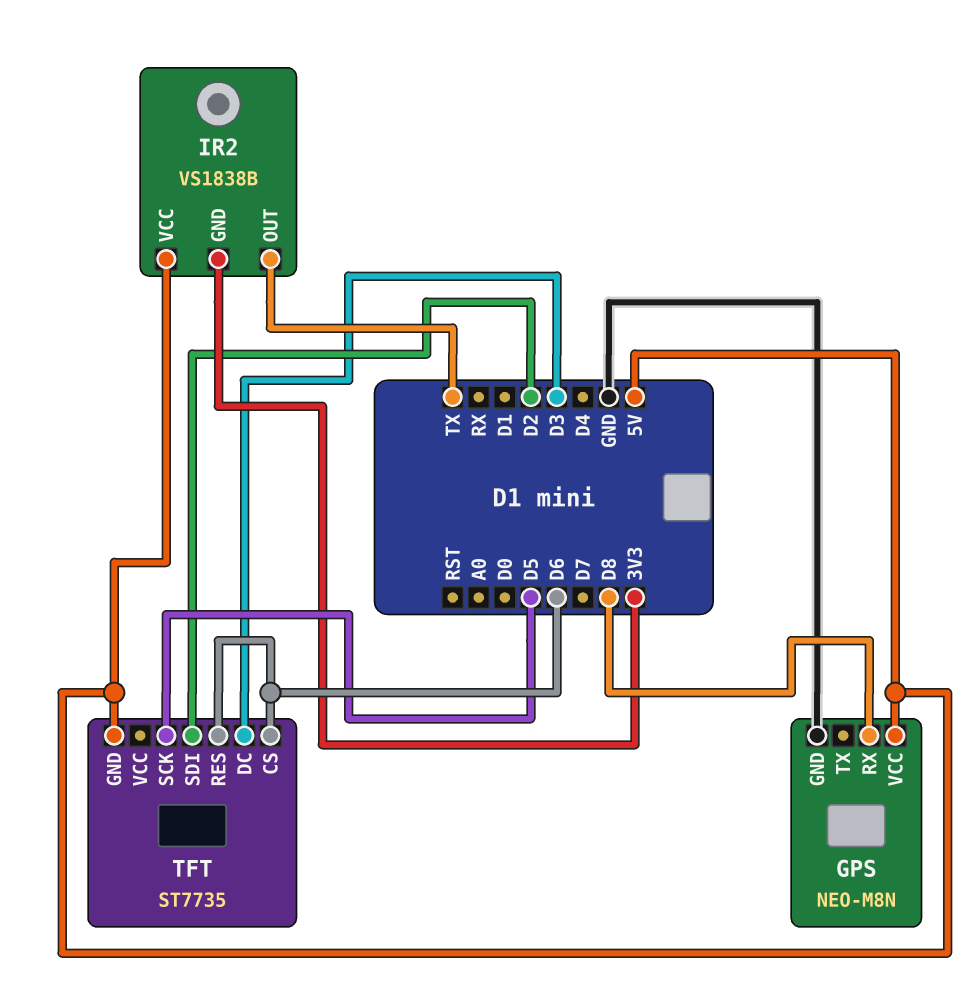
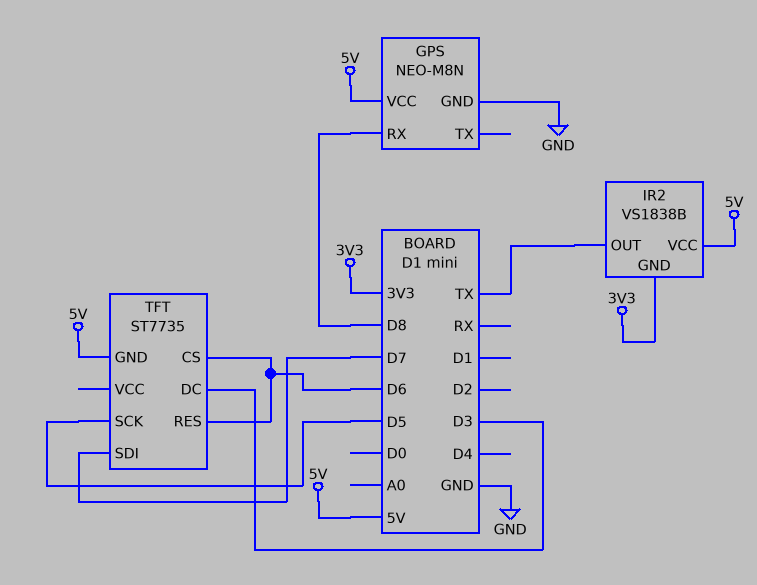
TFT pin SDI: D2 -> D7

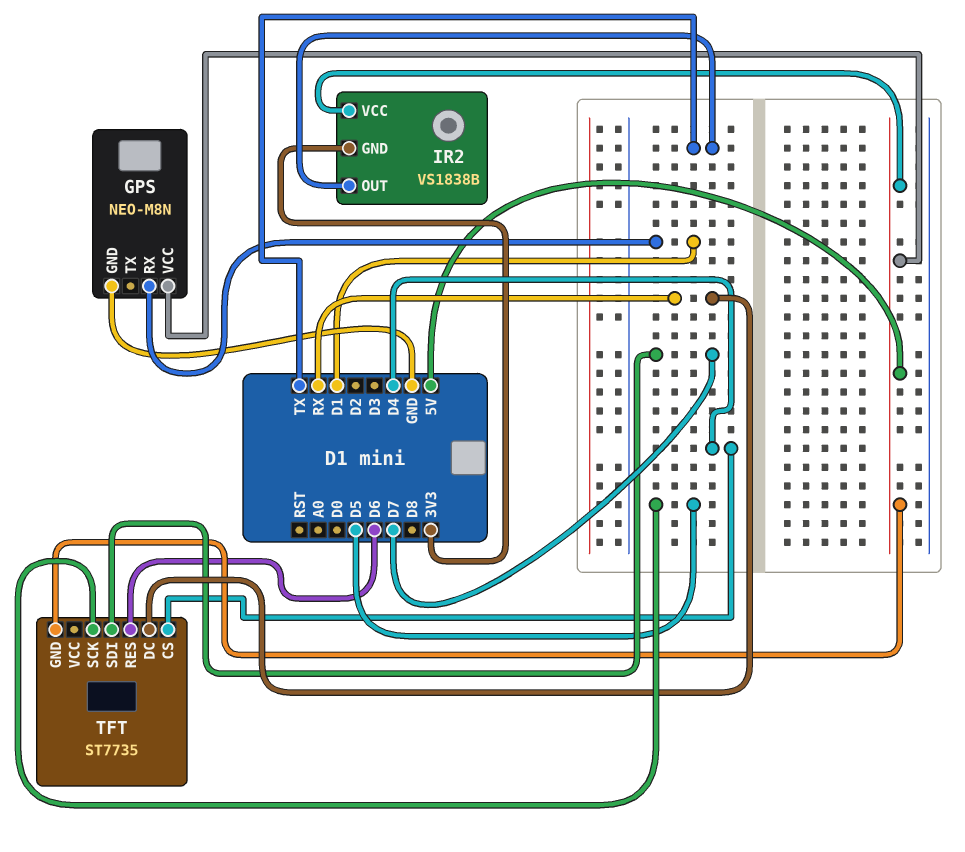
GPS pin RX: D8 -> D1
TFT pin CS: D6 -> D4
TFT pin DC: D3 -> RX

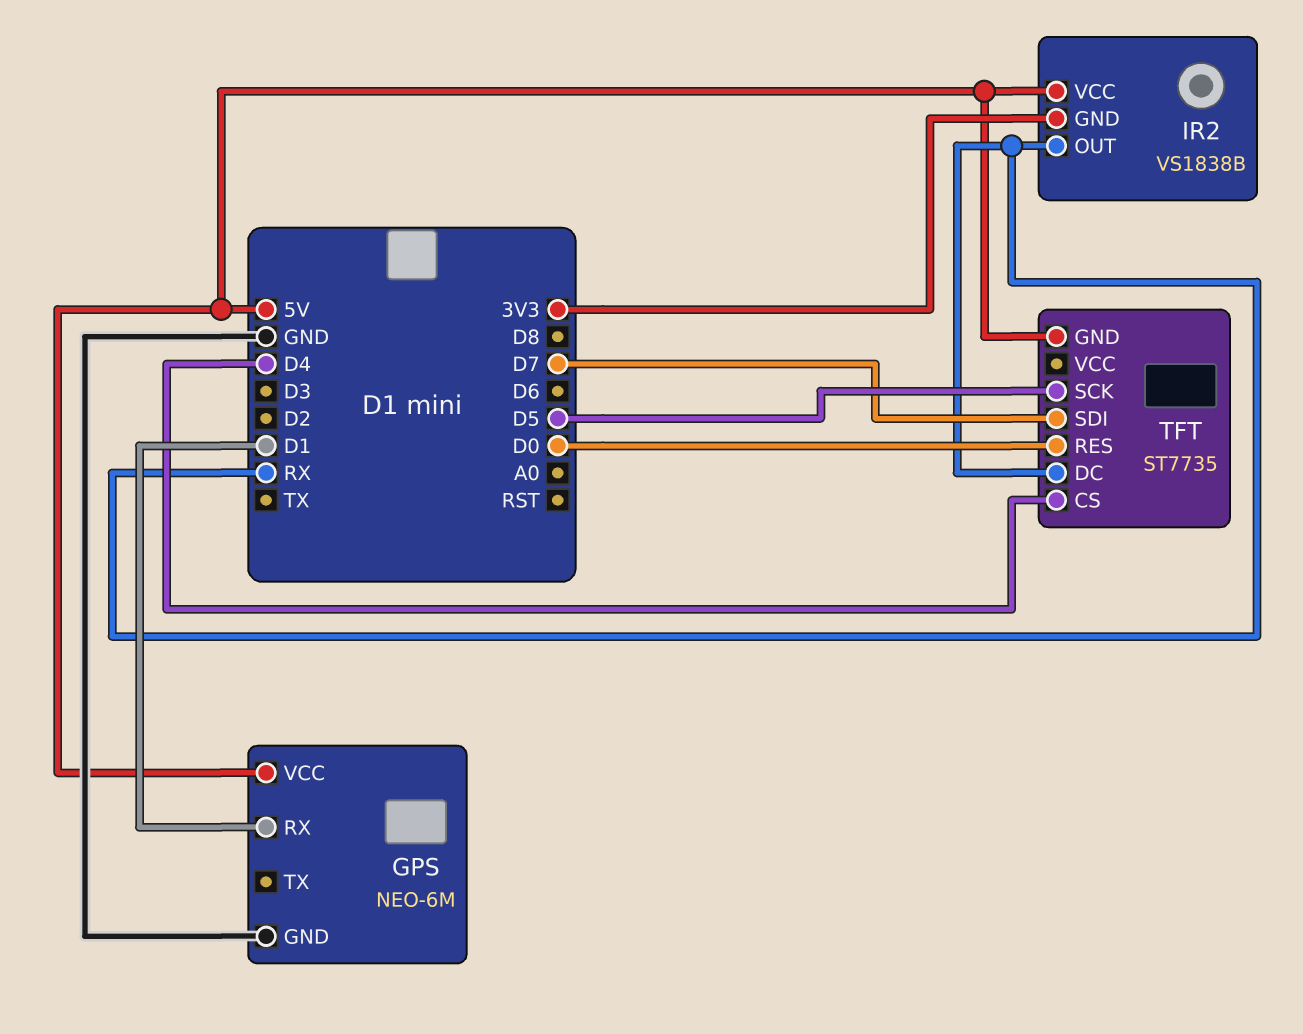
GPS: NEO-M8N -> NEO-6M
IR2 pin OUT: TX -> RX
TFT pin RES: D6 -> D0

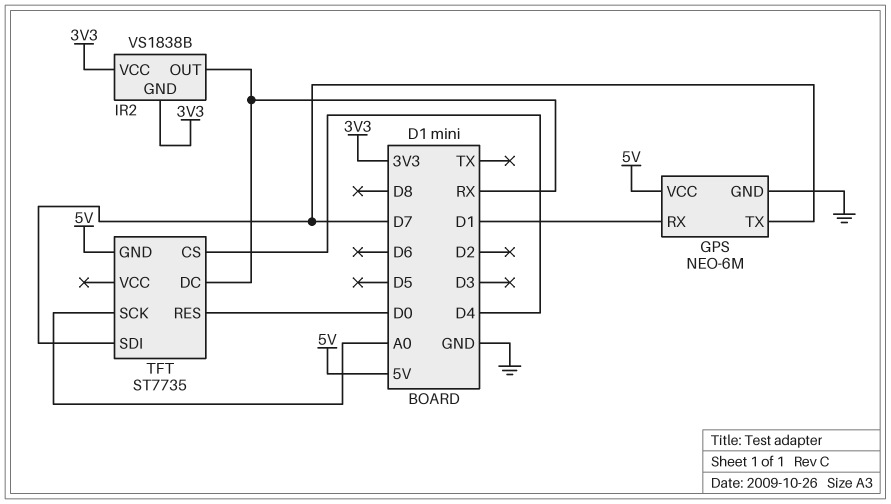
GPS pin TX: none -> D7
IR2 pin VCC: 5V -> 3V3
TFT pin SCK: D5 -> A0

